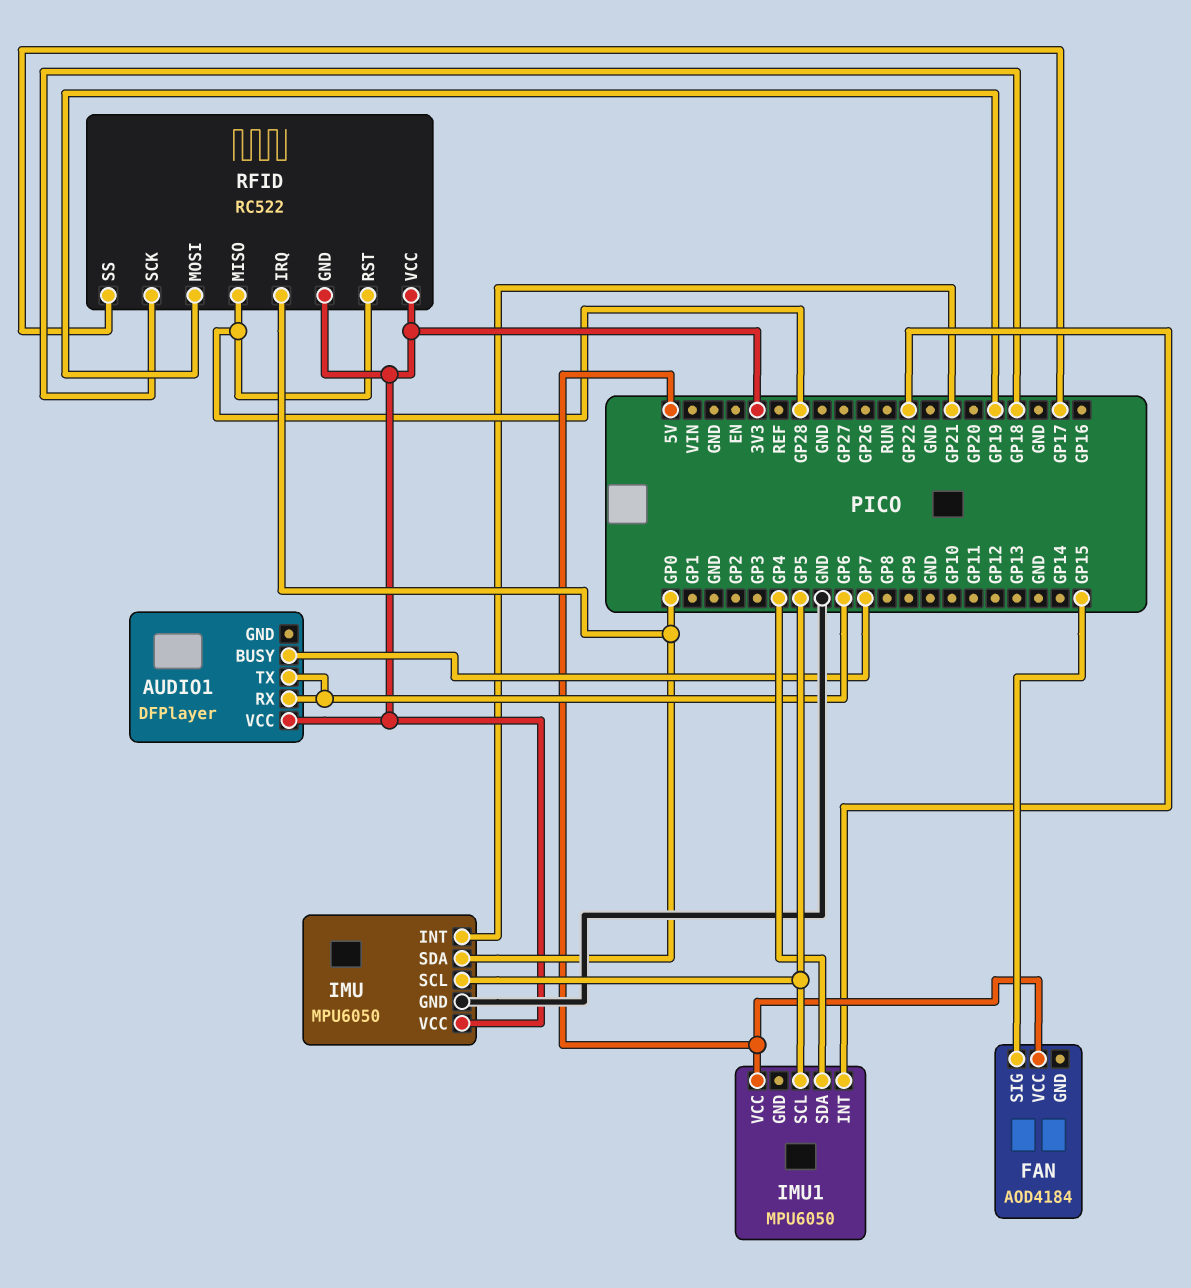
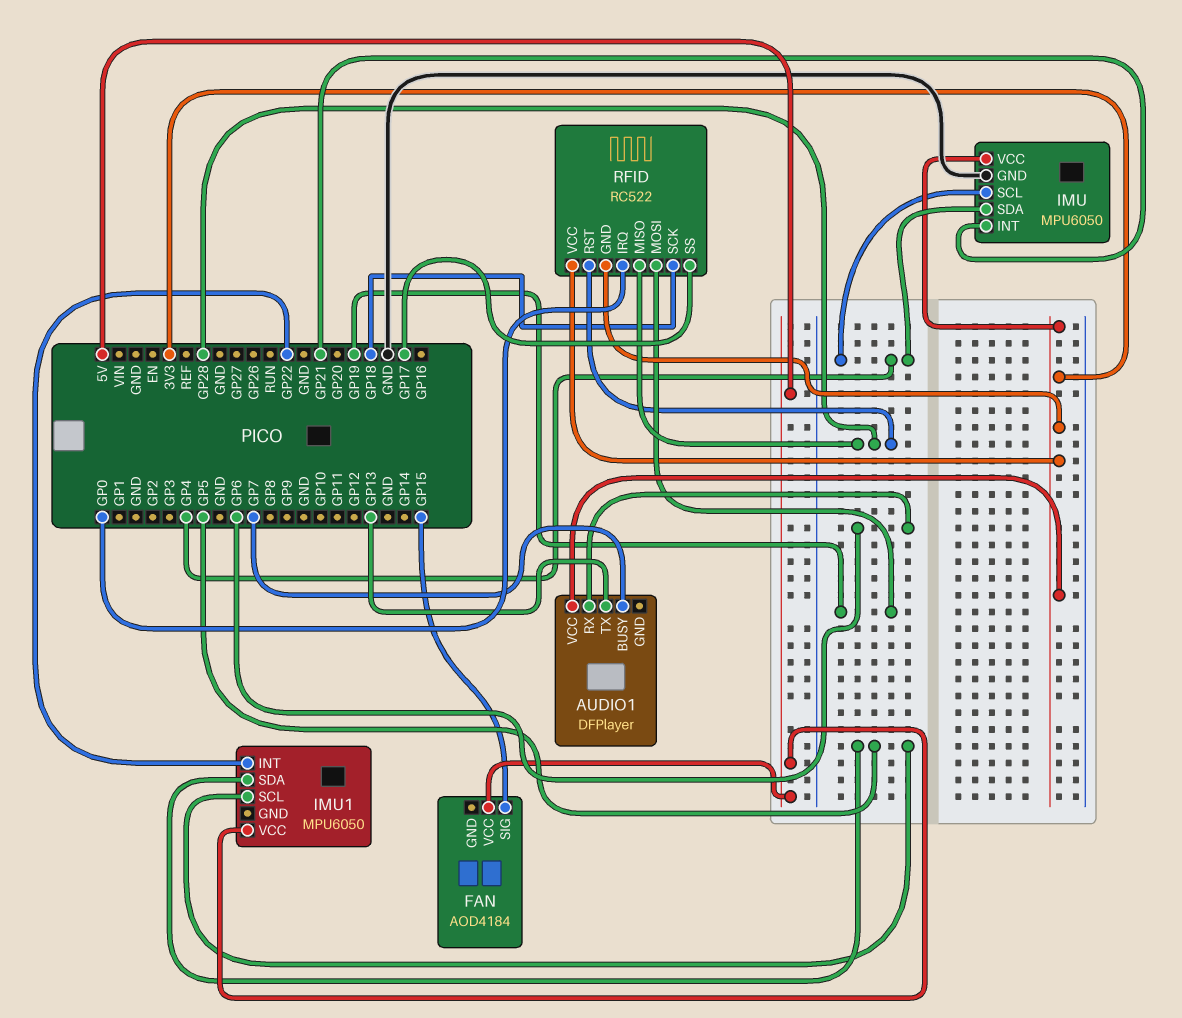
AUDIO1 pin TX: GP6 -> GP13
IMU pin SCL: GP5 -> GP4
IMU pin SDA: GP0 -> GP4
IMU1 pin SDA: GP4 -> GP5

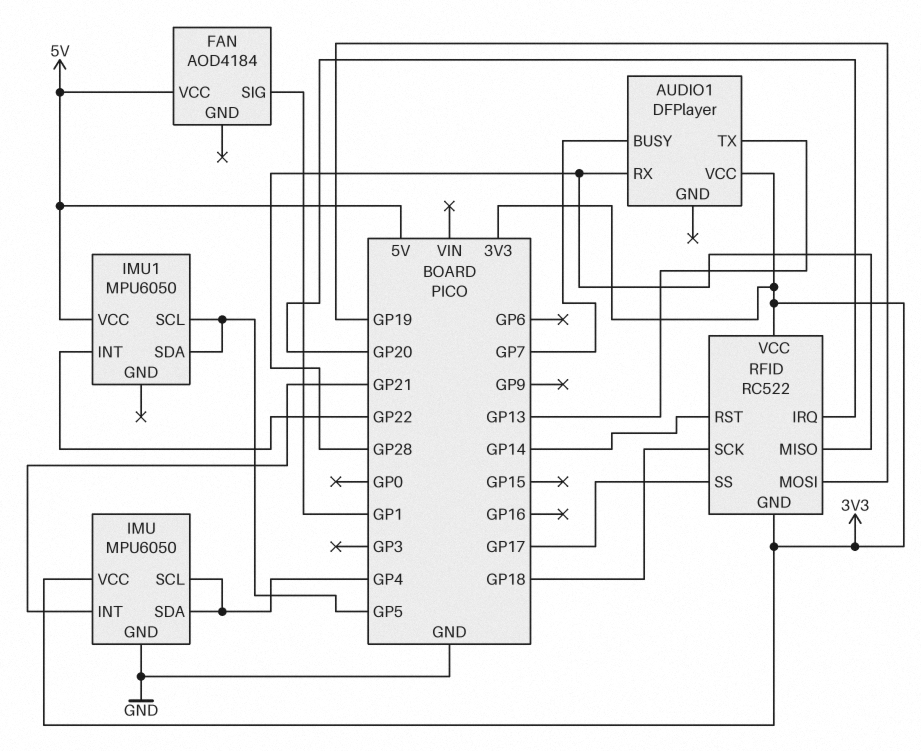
AUDIO1 pin RX: GP6 -> GP28
FAN pin SIG: GP15 -> GP1
RFID pin IRQ: GP0 -> GP20
RFID pin RST: GP28 -> GP14

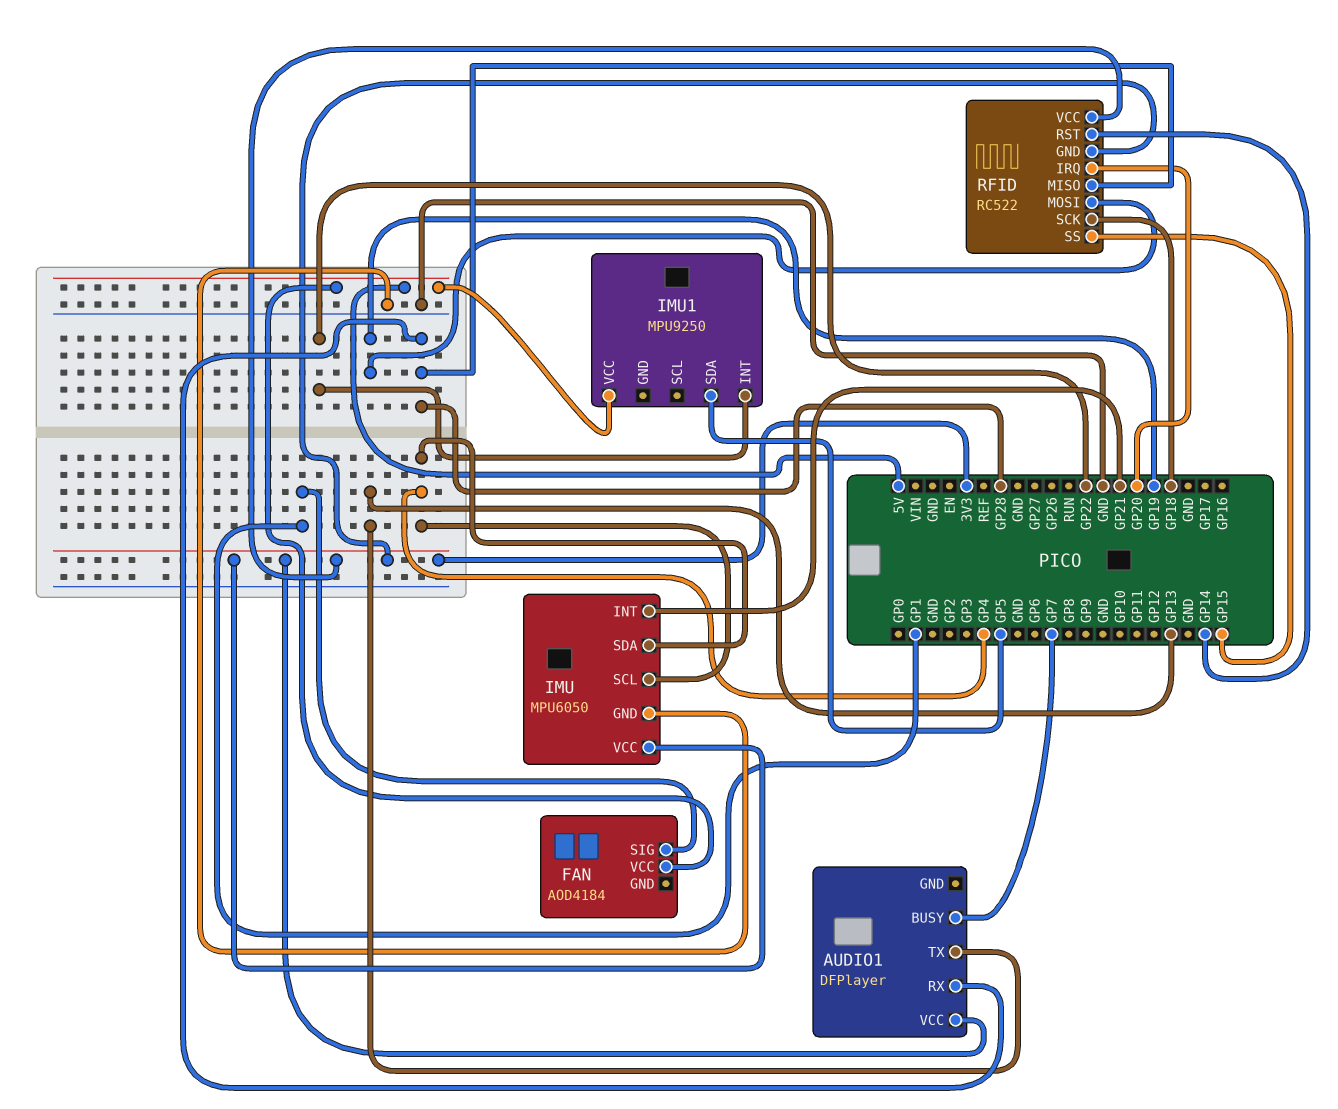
IMU1: MPU6050 -> MPU9250
IMU1 pin SCL: GP5 -> none
RFID pin SS: GP17 -> GP15

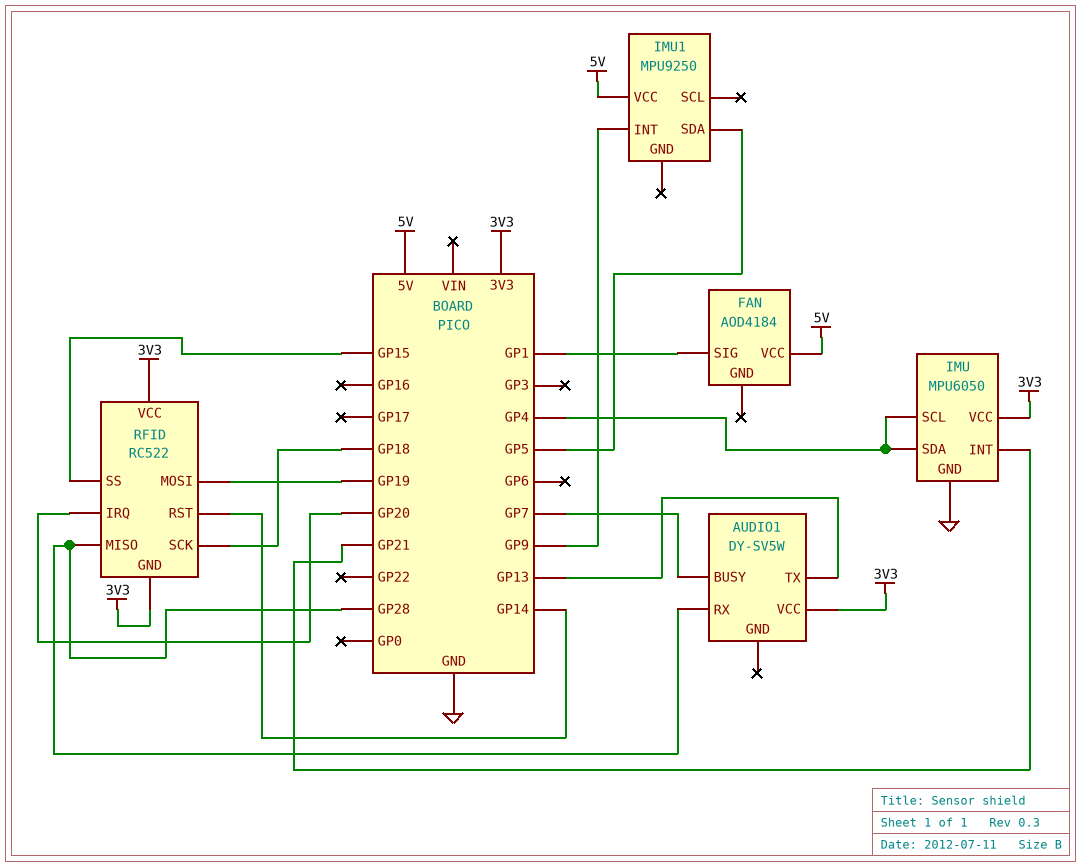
AUDIO1: DFPlayer -> DY-SV5W
IMU1 pin INT: GP22 -> GP9

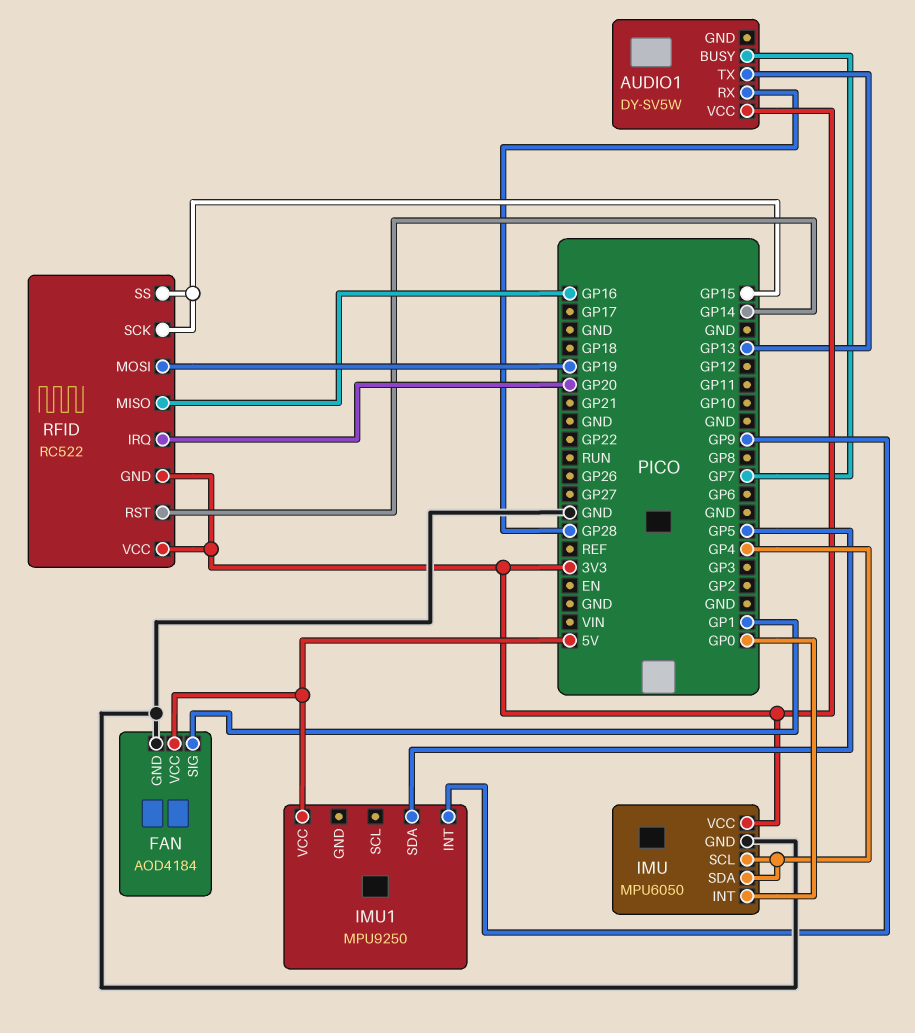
FAN pin GND: none -> GND
IMU pin INT: GP21 -> GP0
RFID pin MISO: GP28 -> GP16
RFID pin SCK: GP18 -> GP15

